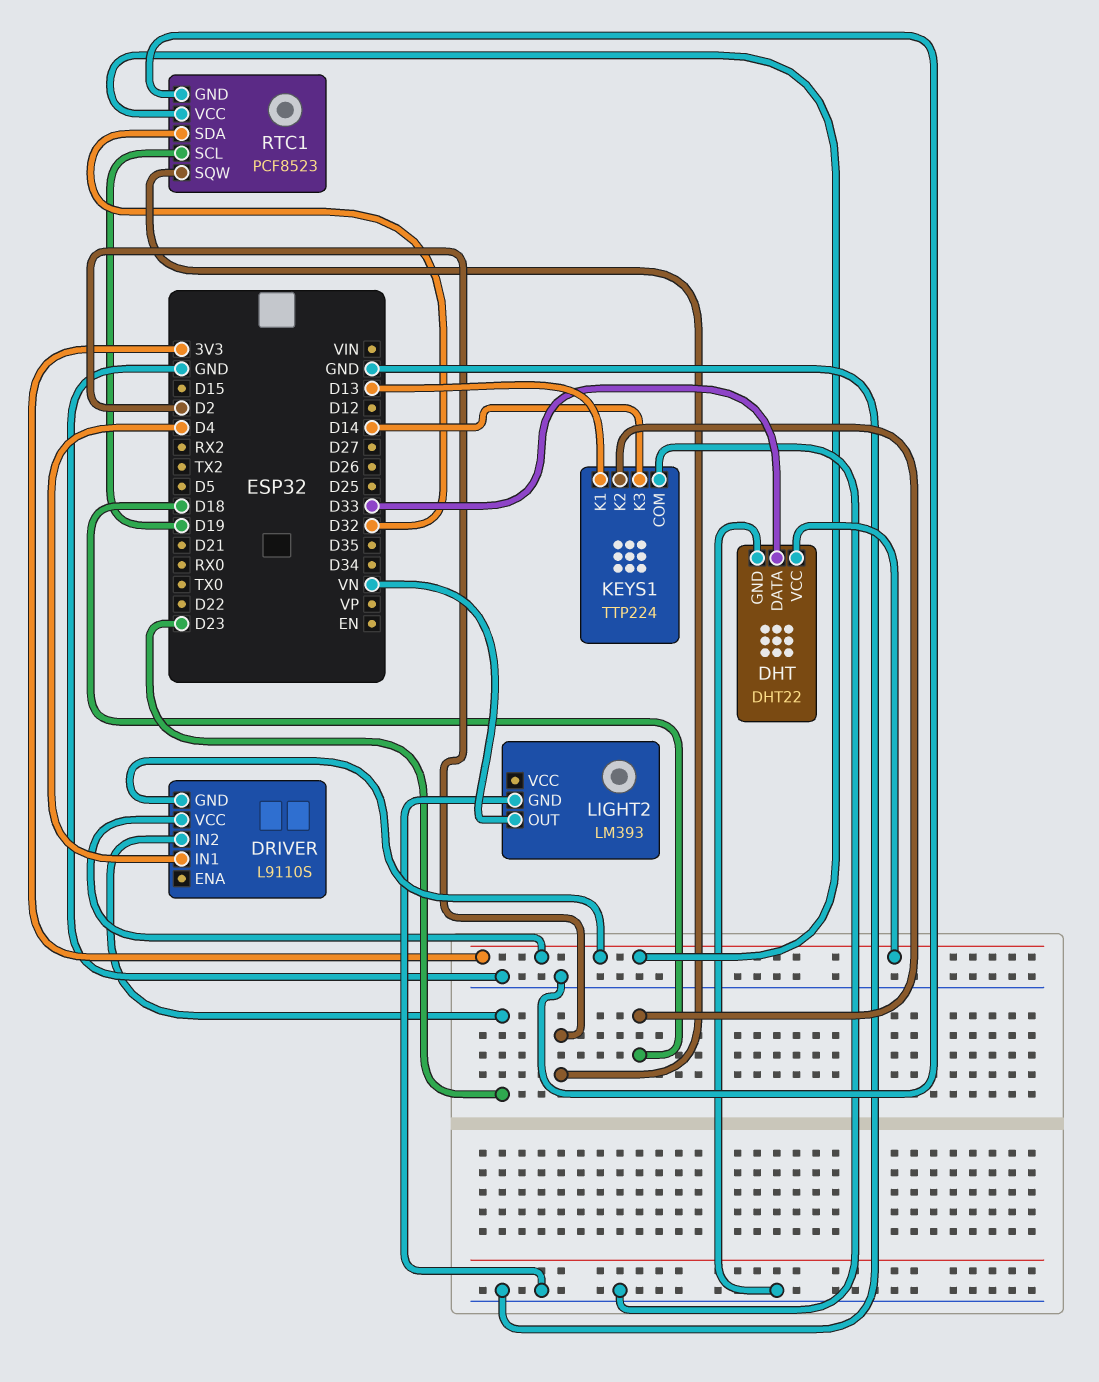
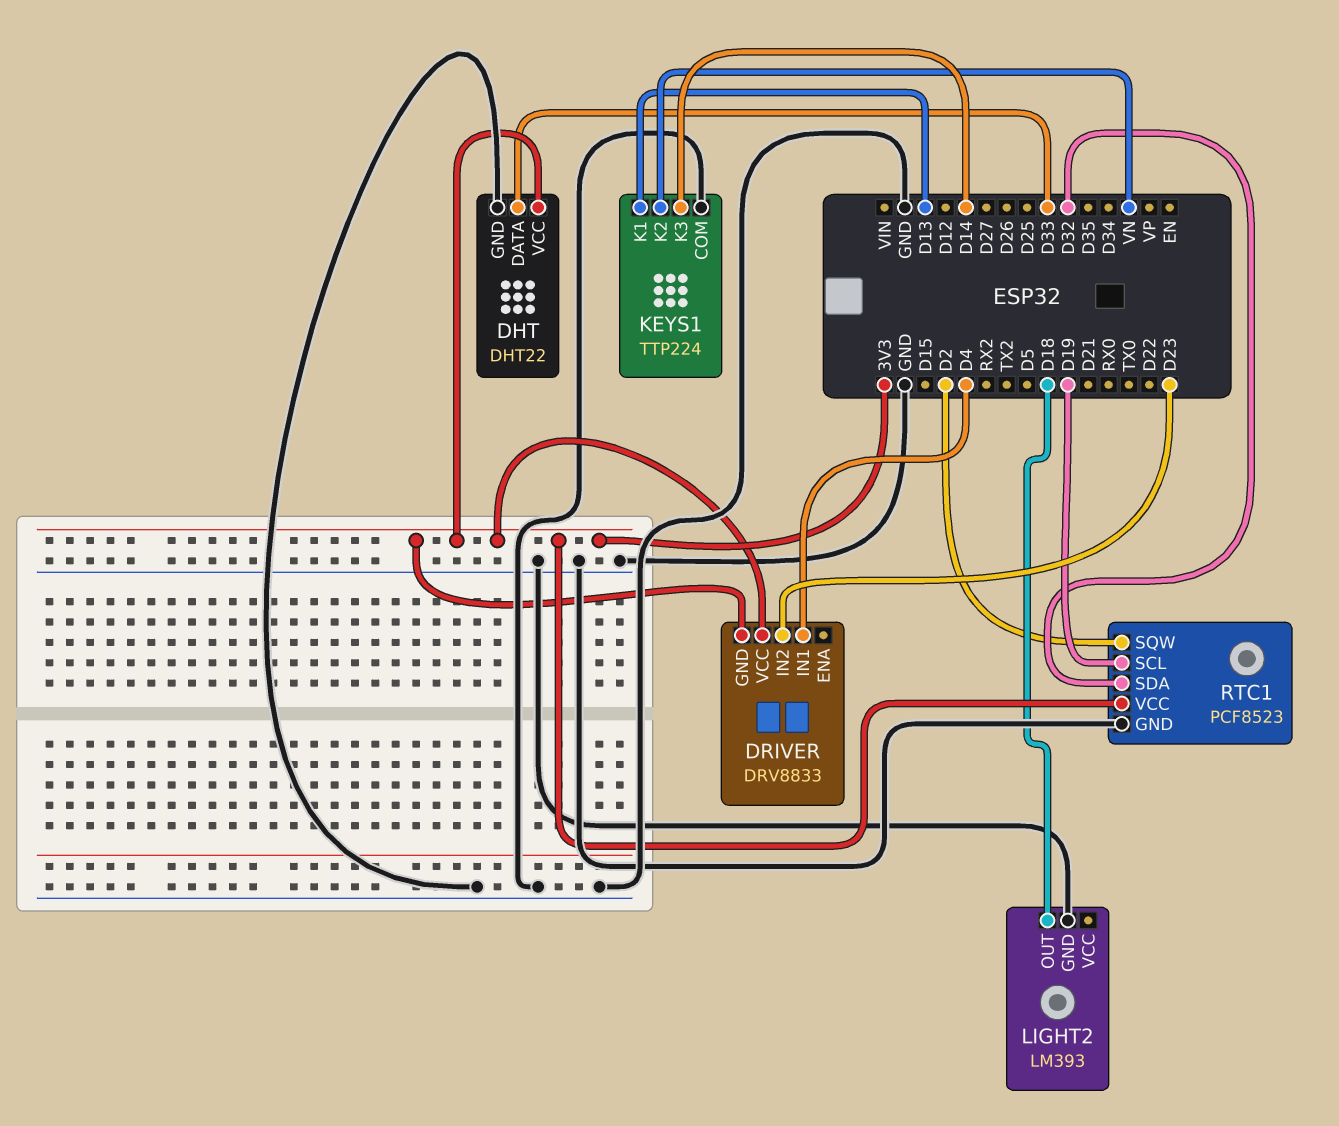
DRIVER: L9110S -> DRV8833
KEYS1 pin K2: D18 -> VN
LIGHT2 pin OUT: VN -> D18

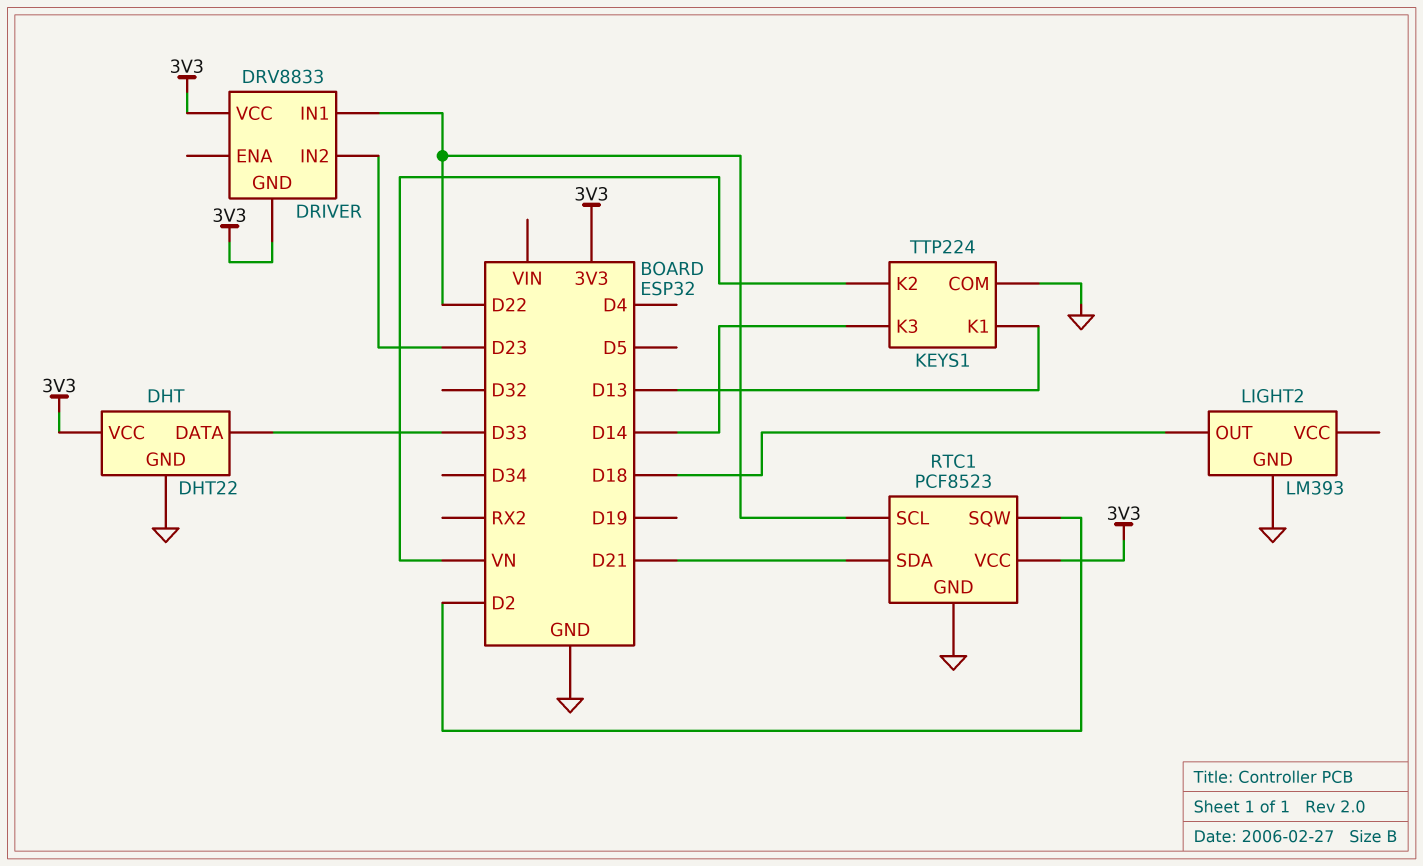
DRIVER pin IN1: D4 -> D22
RTC1 pin SCL: D19 -> D22
RTC1 pin SDA: D32 -> D21

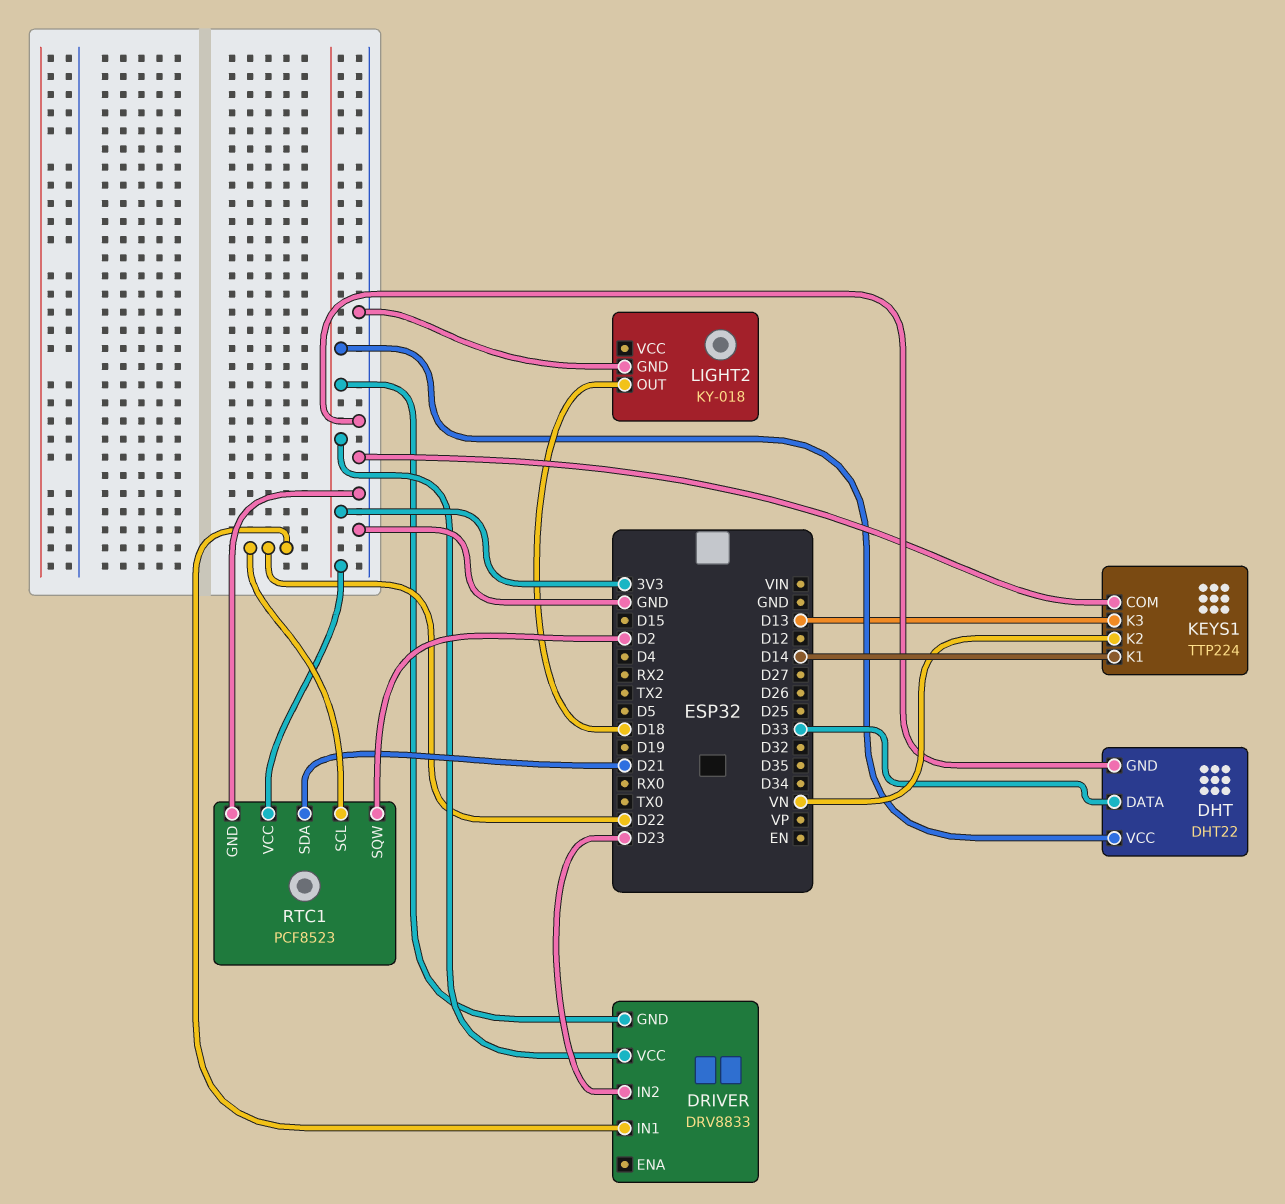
KEYS1 pin K1: D13 -> D14
KEYS1 pin K3: D14 -> D13
LIGHT2: LM393 -> KY-018

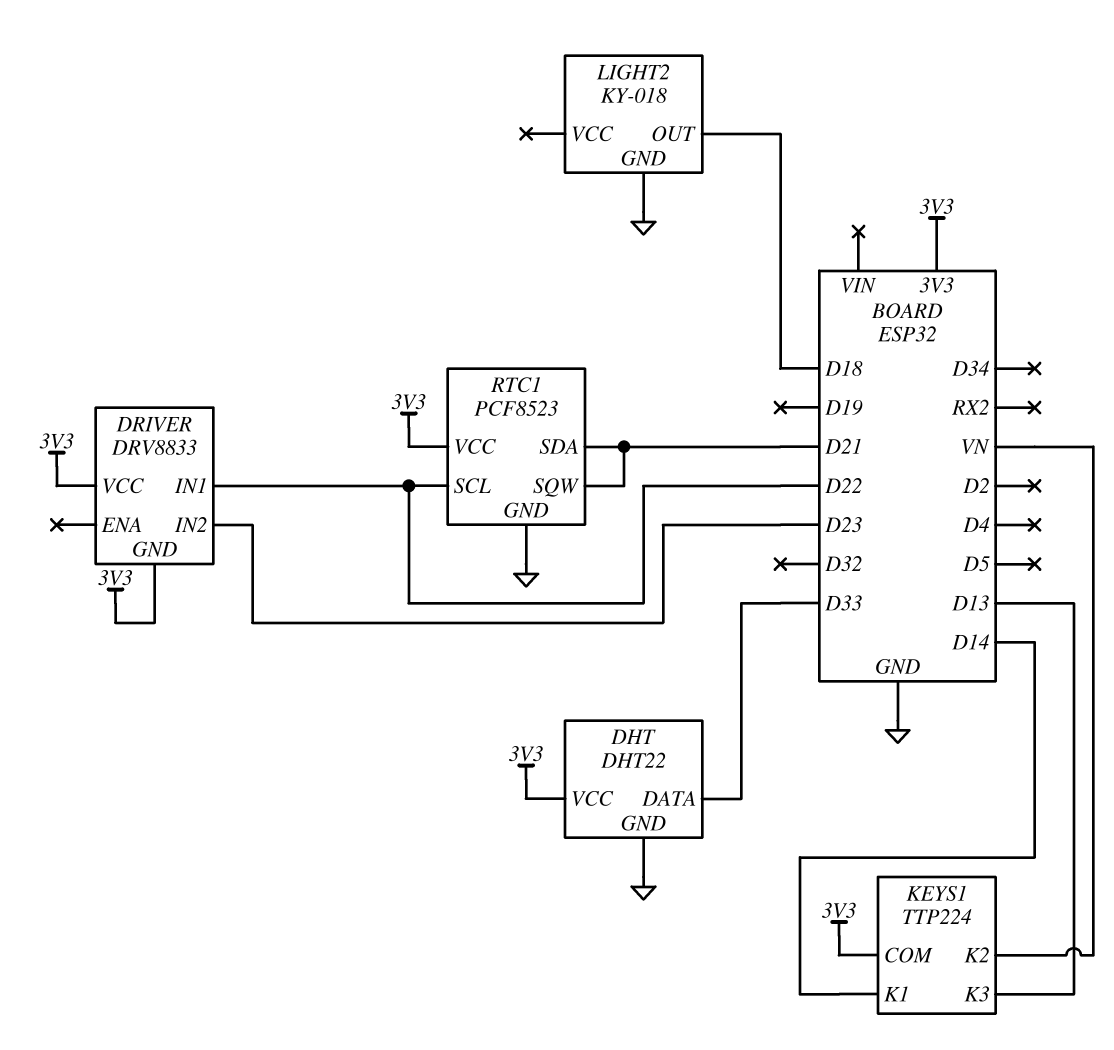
KEYS1 pin COM: GND -> 3V3
RTC1 pin SQW: D2 -> D21

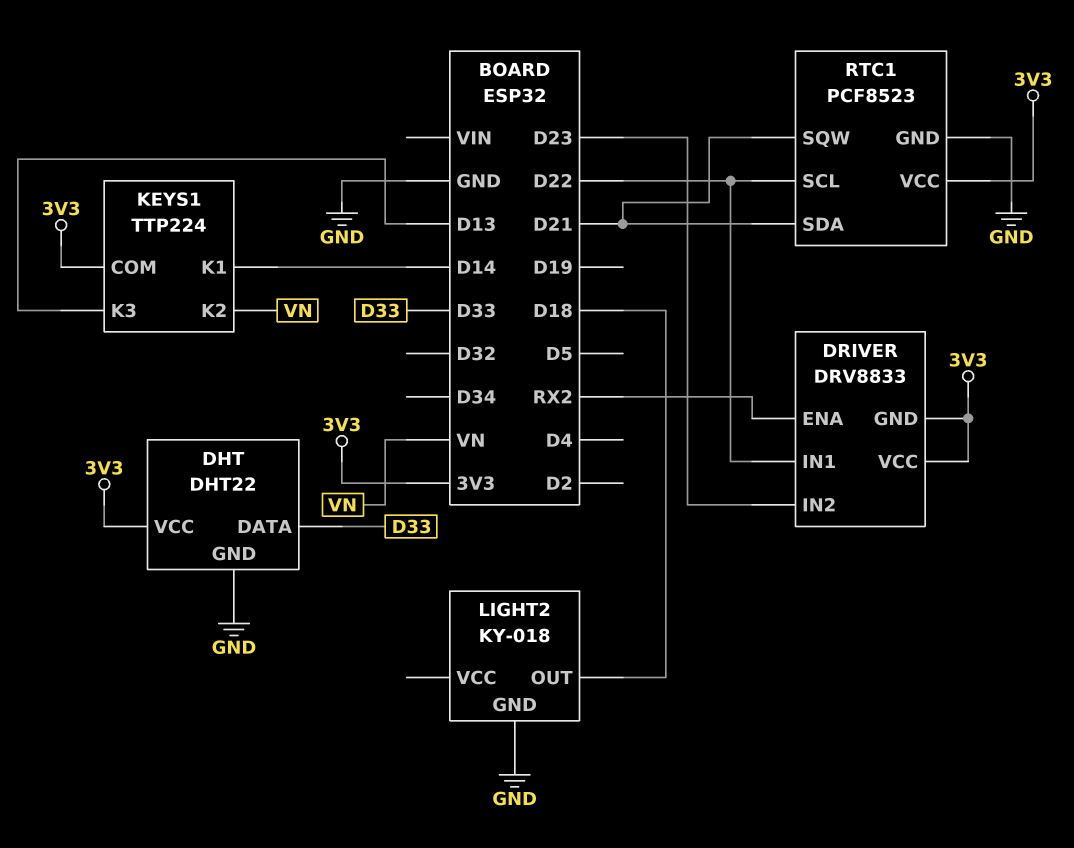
DRIVER pin ENA: none -> RX2

